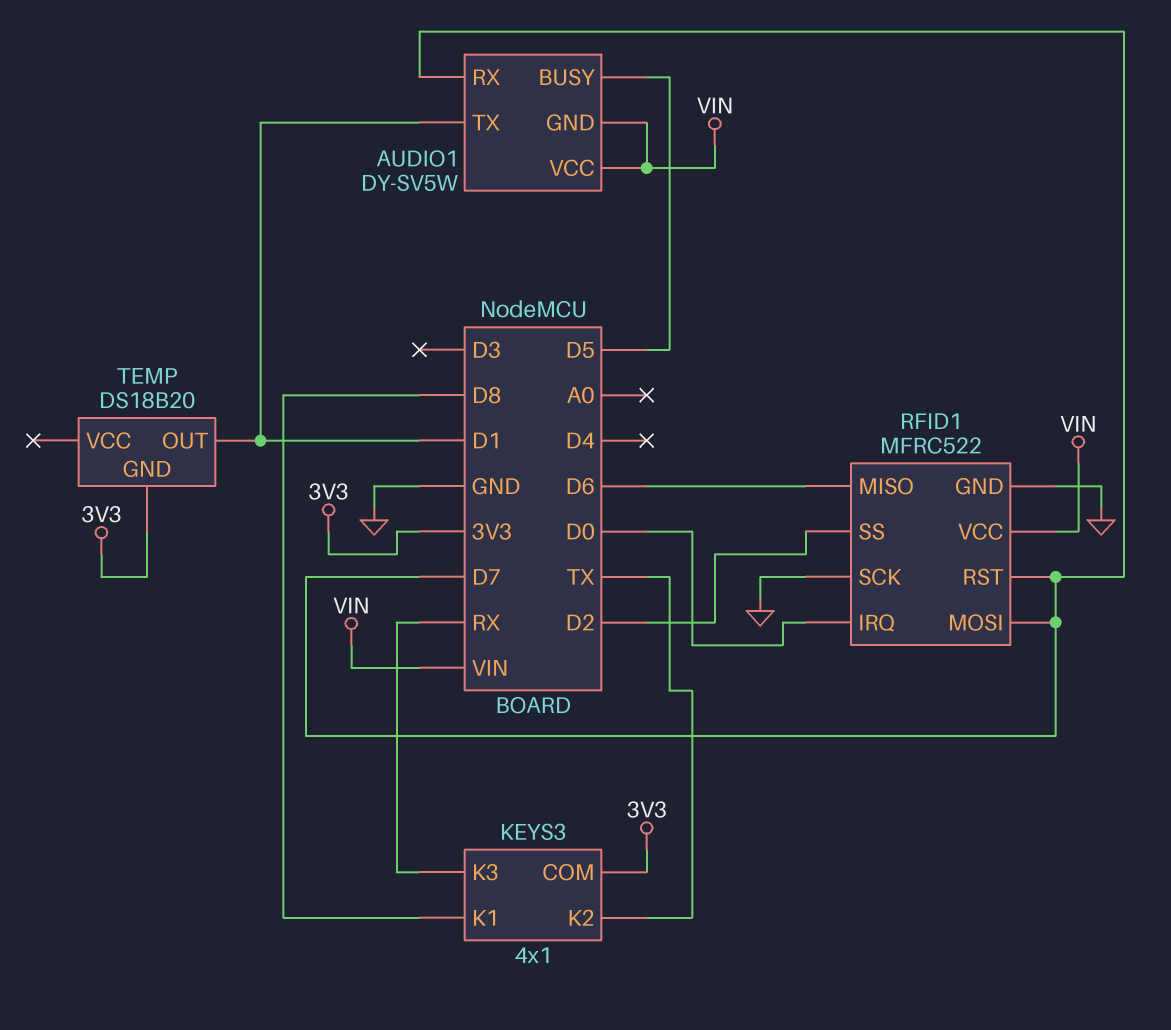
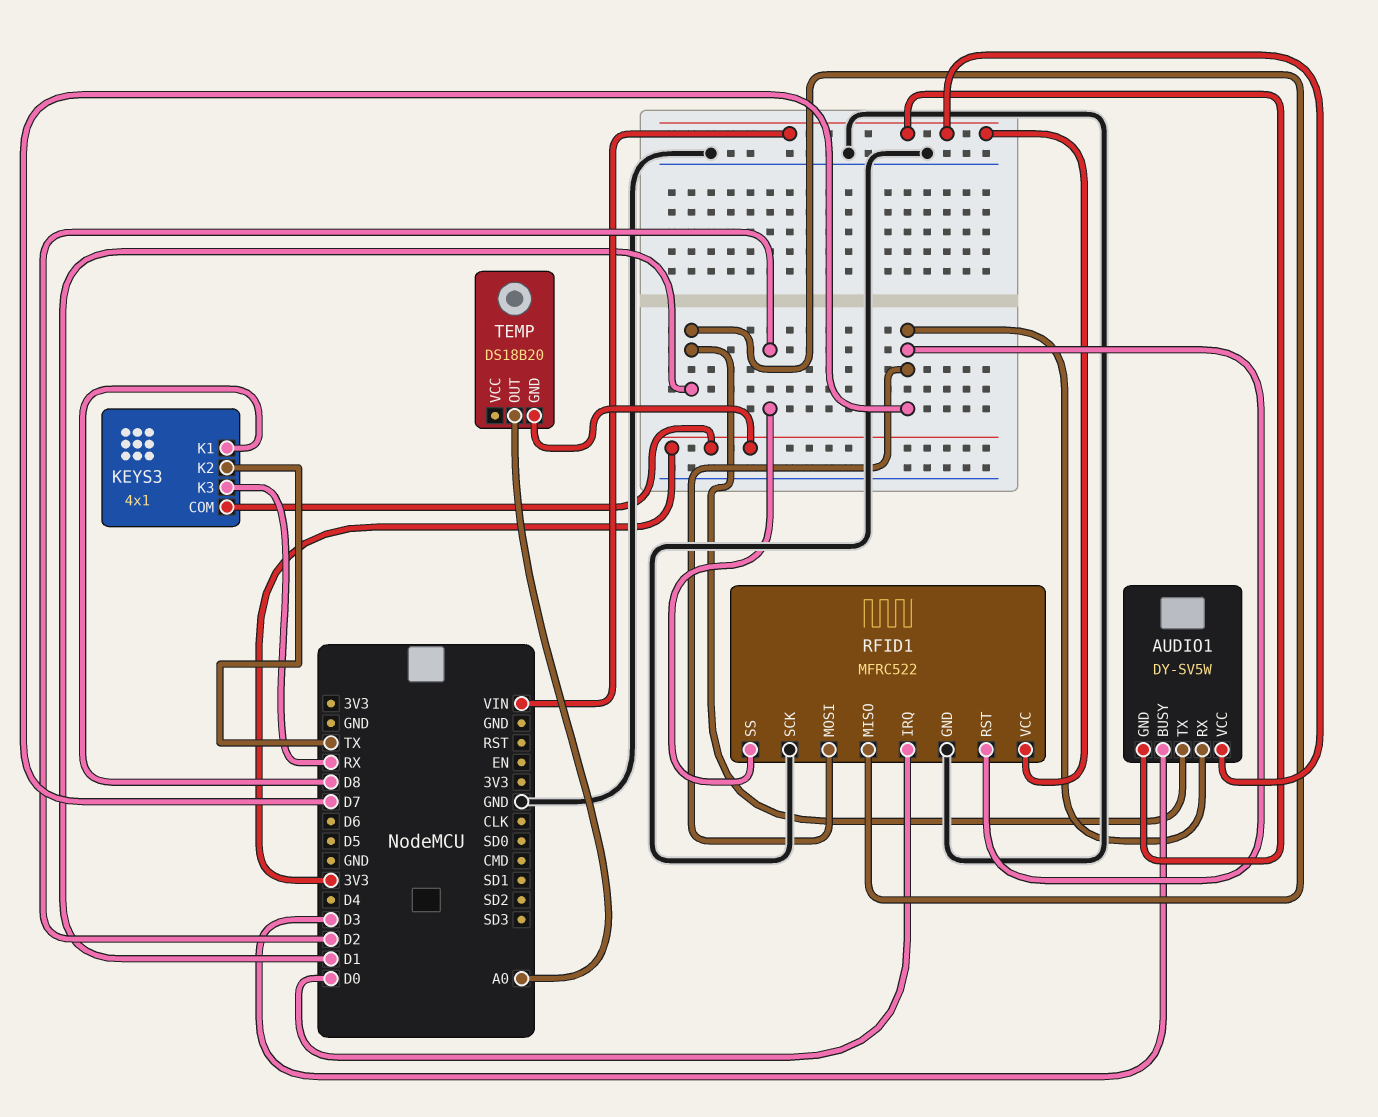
AUDIO1 pin BUSY: D5 -> D3
RFID1 pin MISO: D6 -> D1
TEMP pin OUT: D1 -> A0

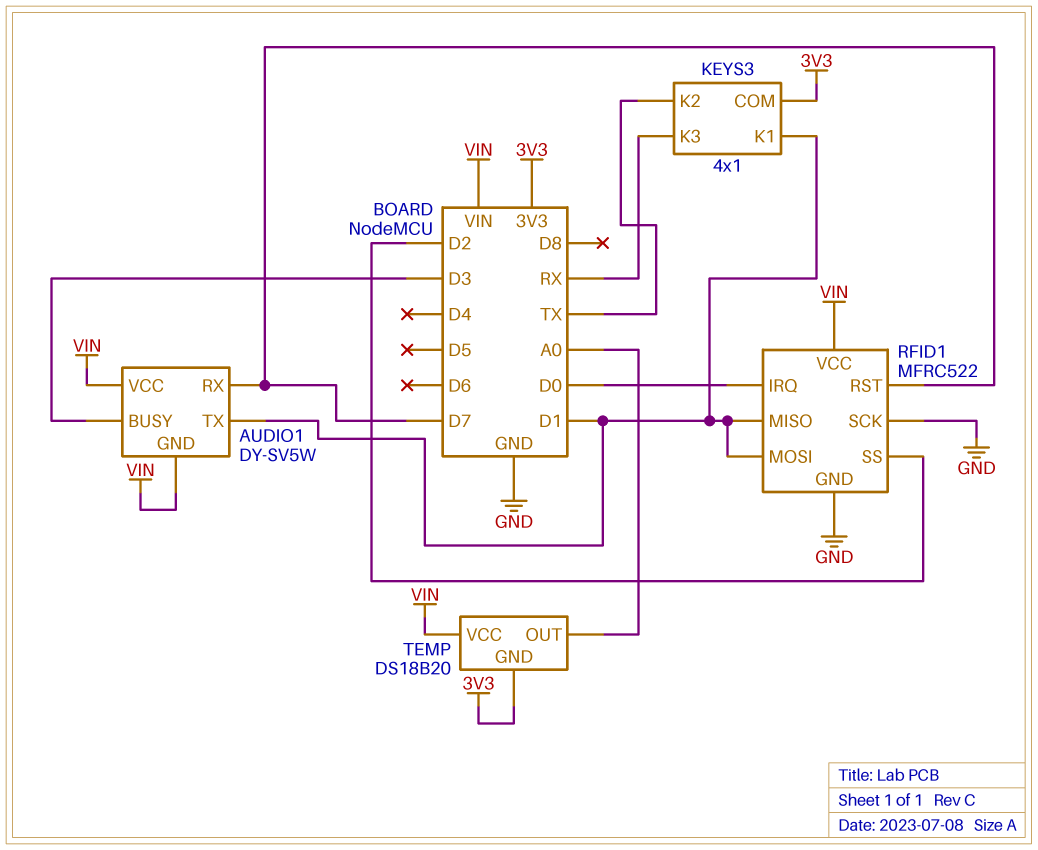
KEYS3 pin K1: D8 -> D1
RFID1 pin MOSI: D7 -> D1
TEMP pin VCC: none -> VIN

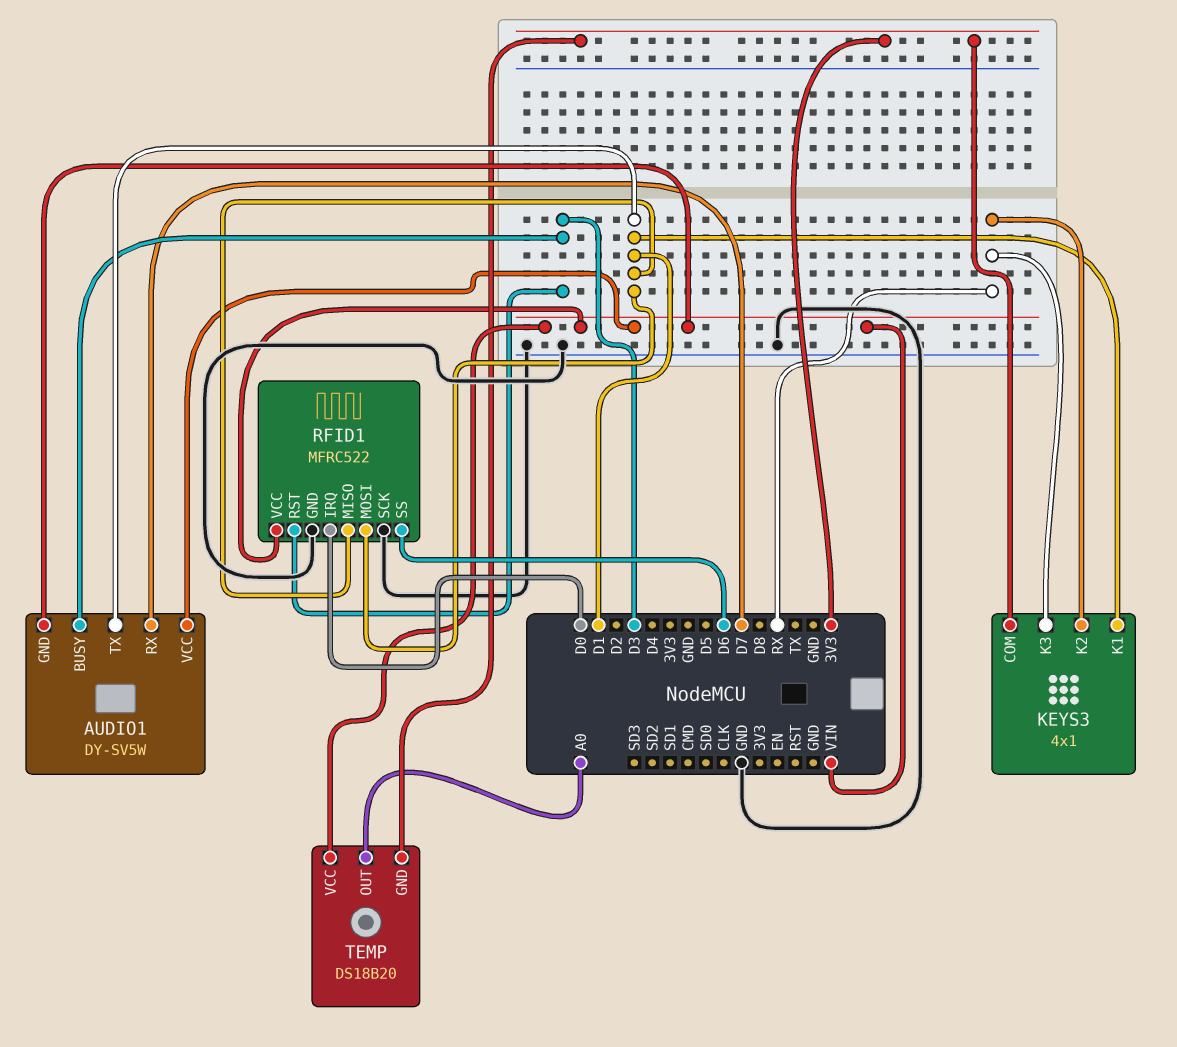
KEYS3 pin K2: TX -> RX
RFID1 pin RST: D7 -> D3
RFID1 pin SS: D2 -> D6

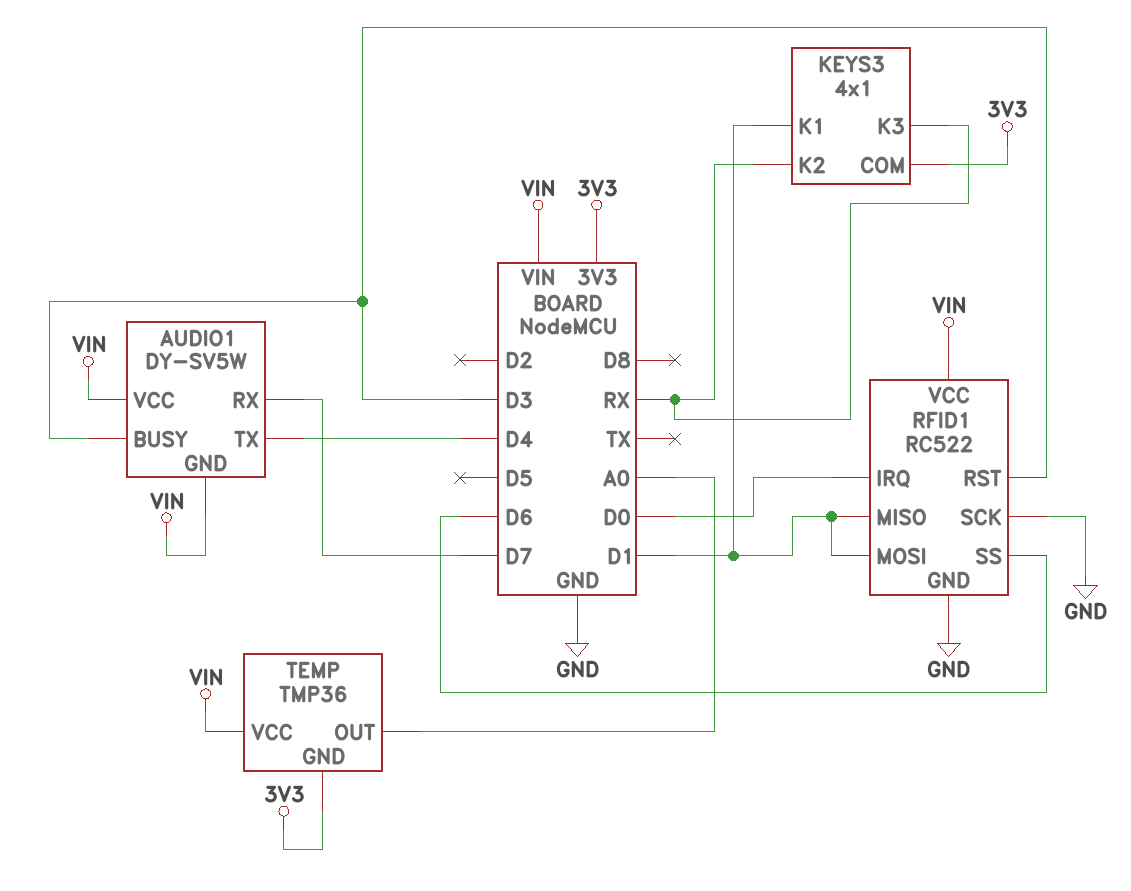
AUDIO1 pin TX: D1 -> D4
RFID1: MFRC522 -> RC522
TEMP: DS18B20 -> TMP36

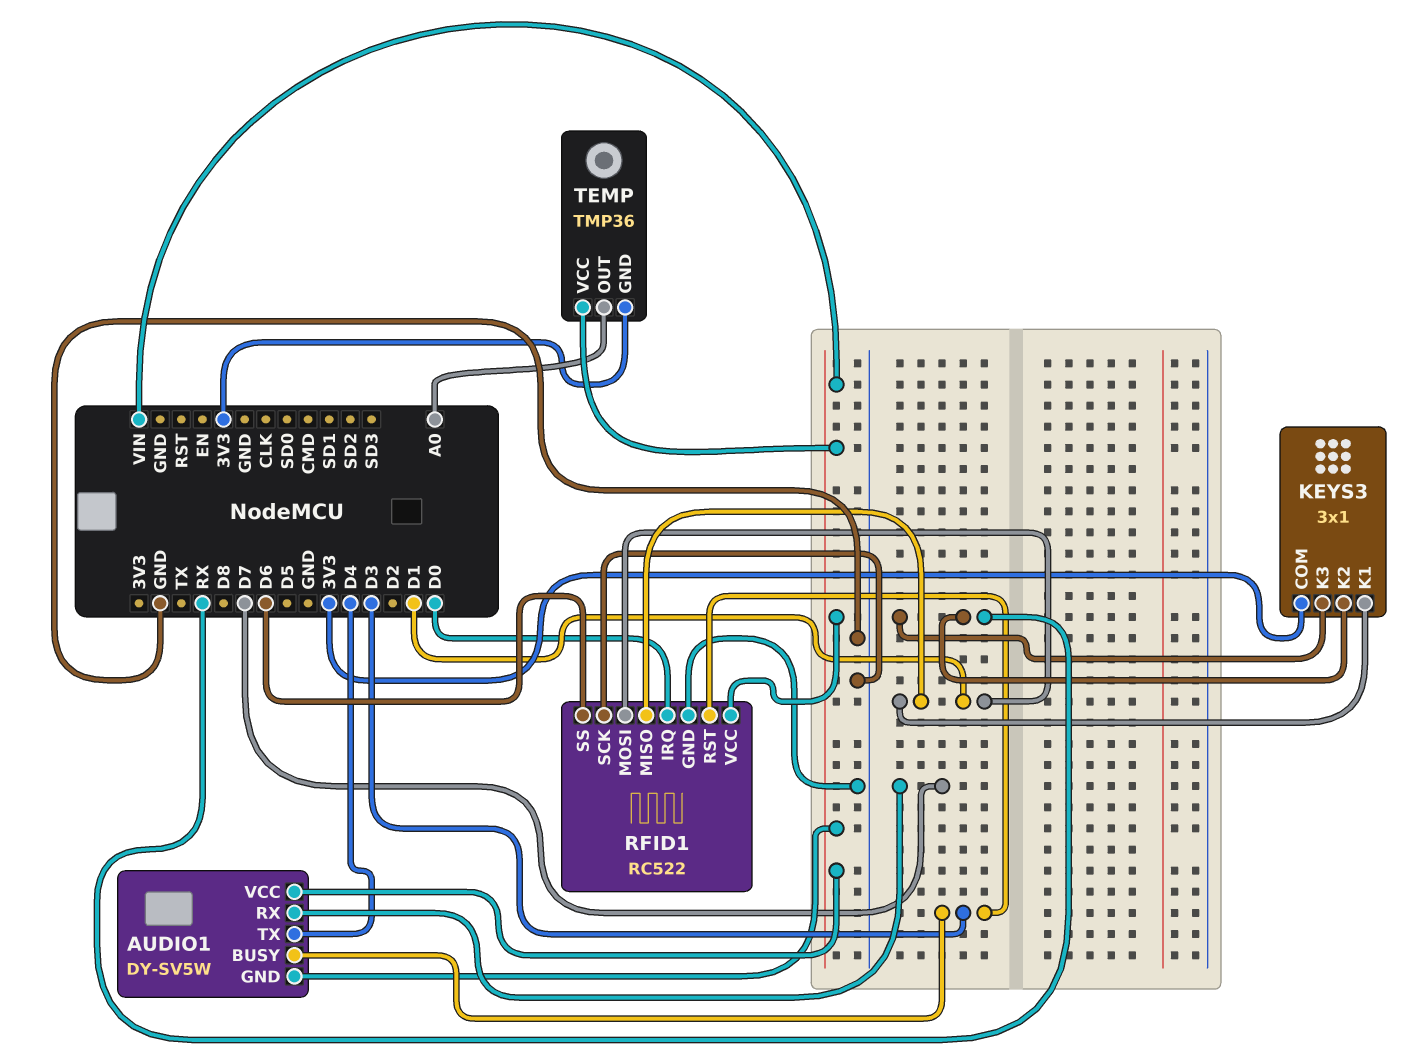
KEYS3: 4x1 -> 3x1

